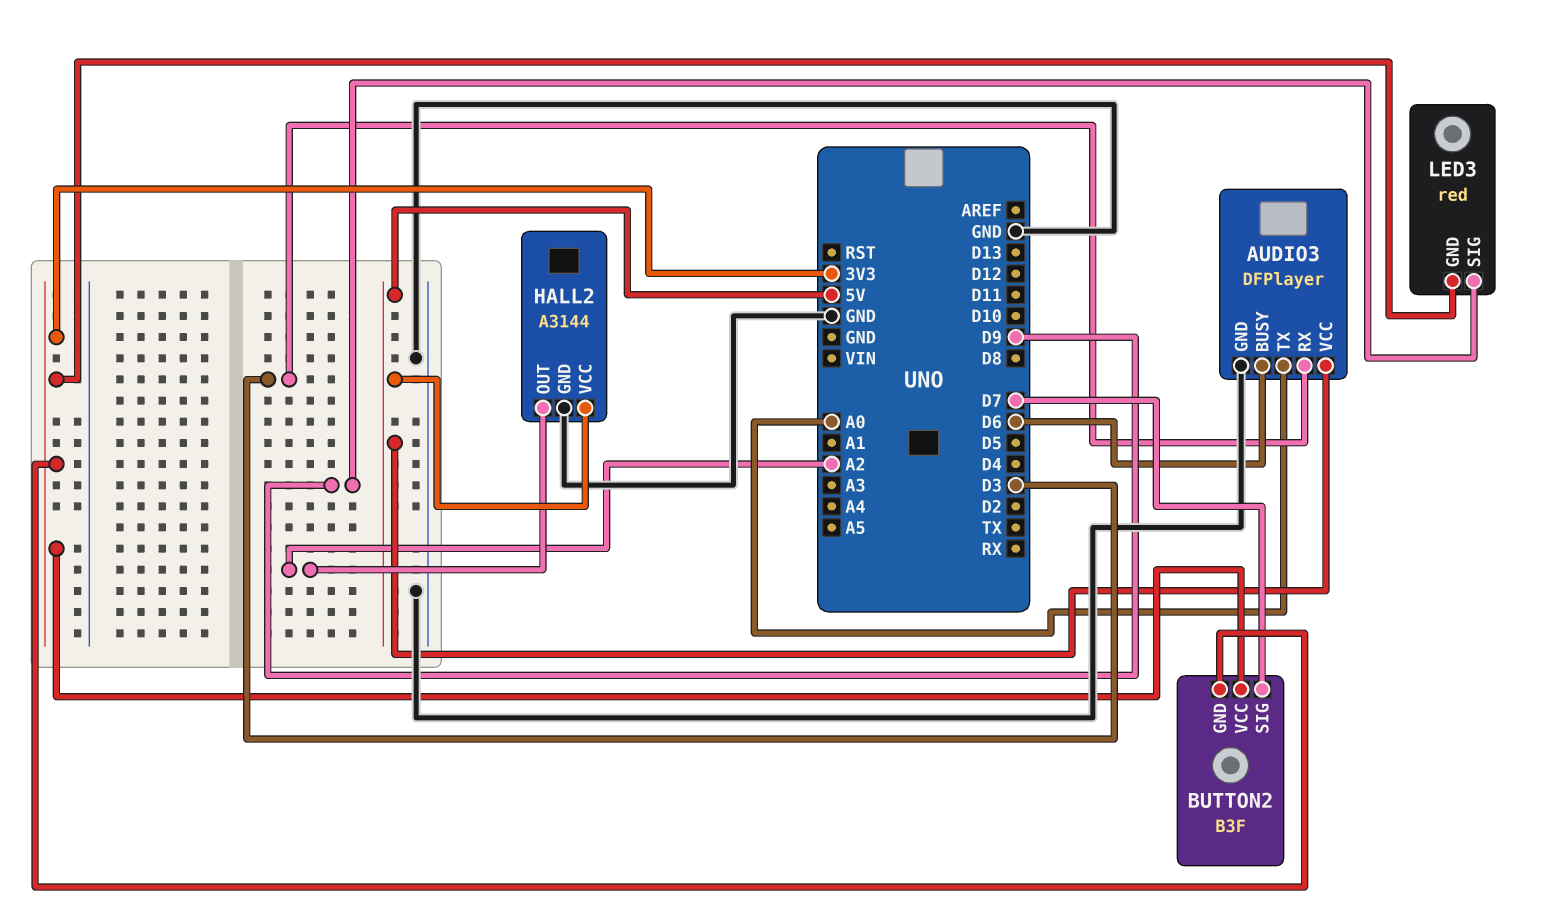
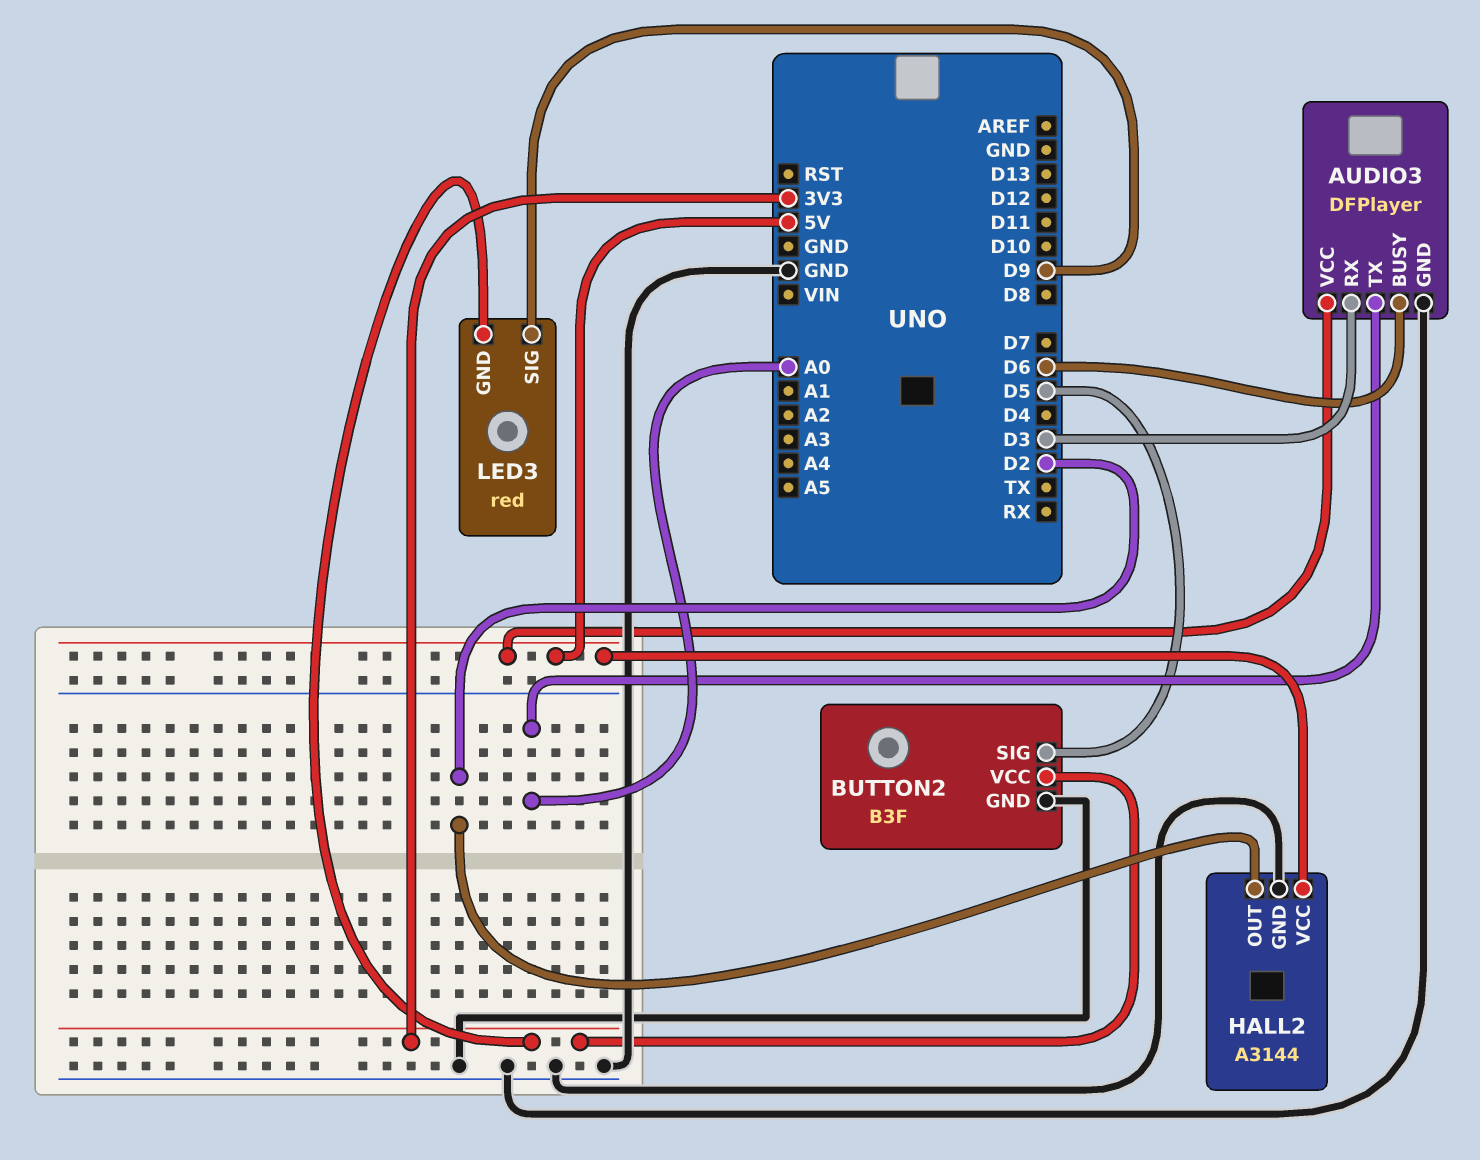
BUTTON2 pin GND: 3V3 -> GND
BUTTON2 pin SIG: D7 -> D5
HALL2 pin OUT: A2 -> D2

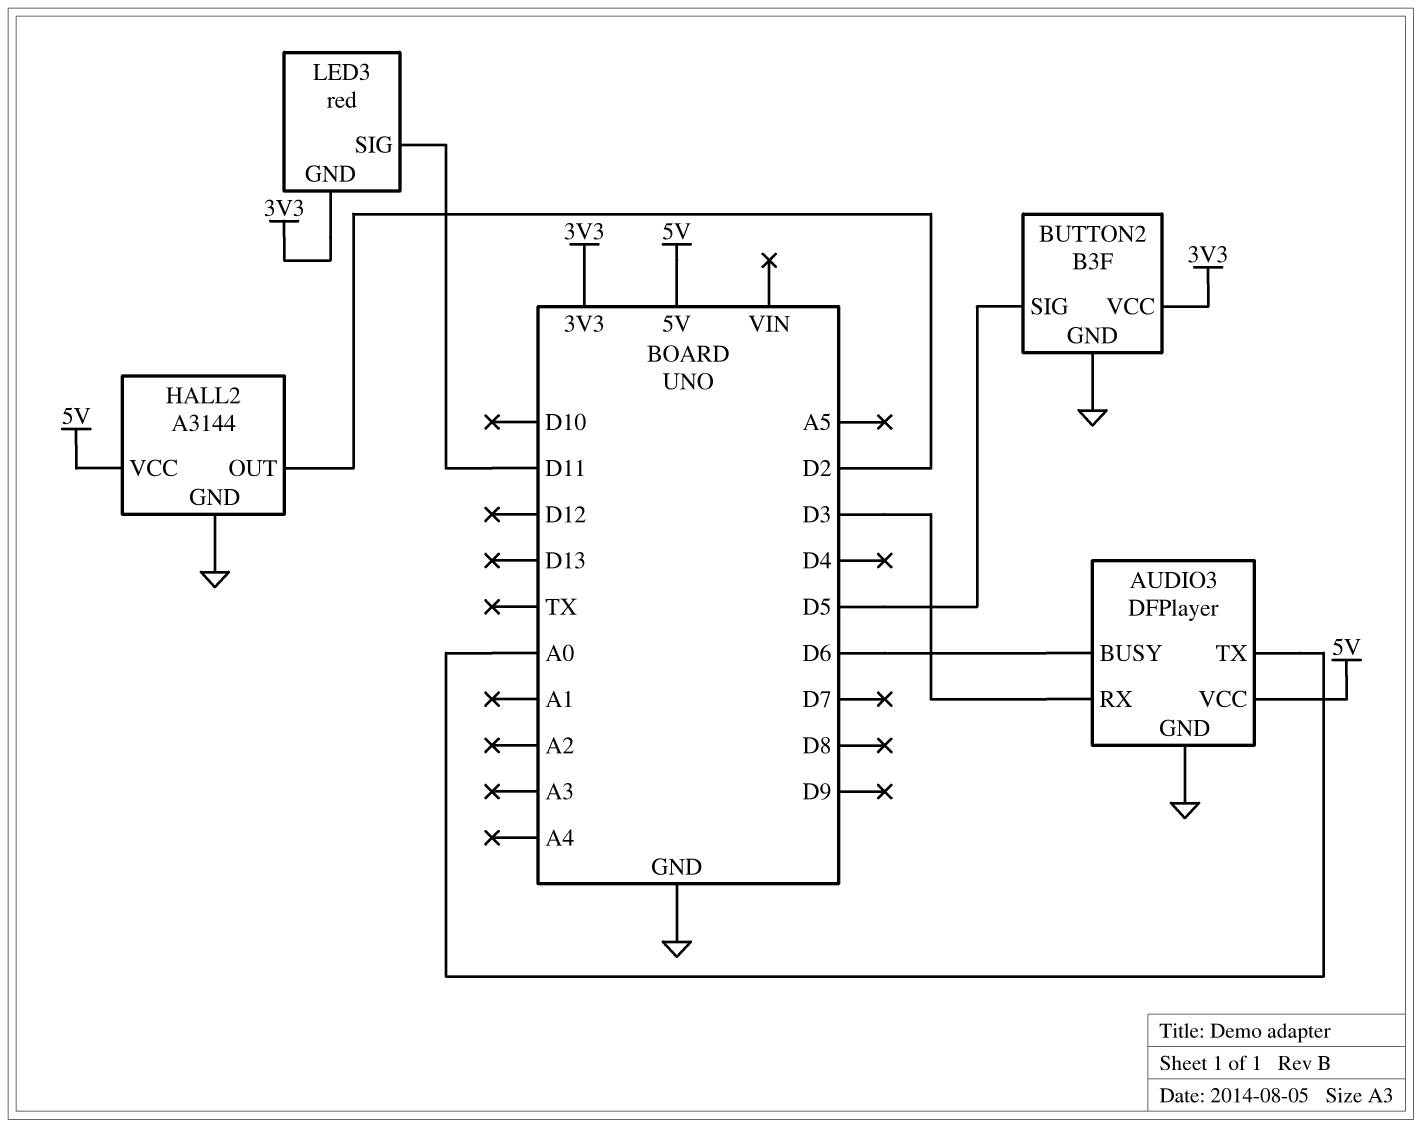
LED3 pin SIG: D9 -> D11

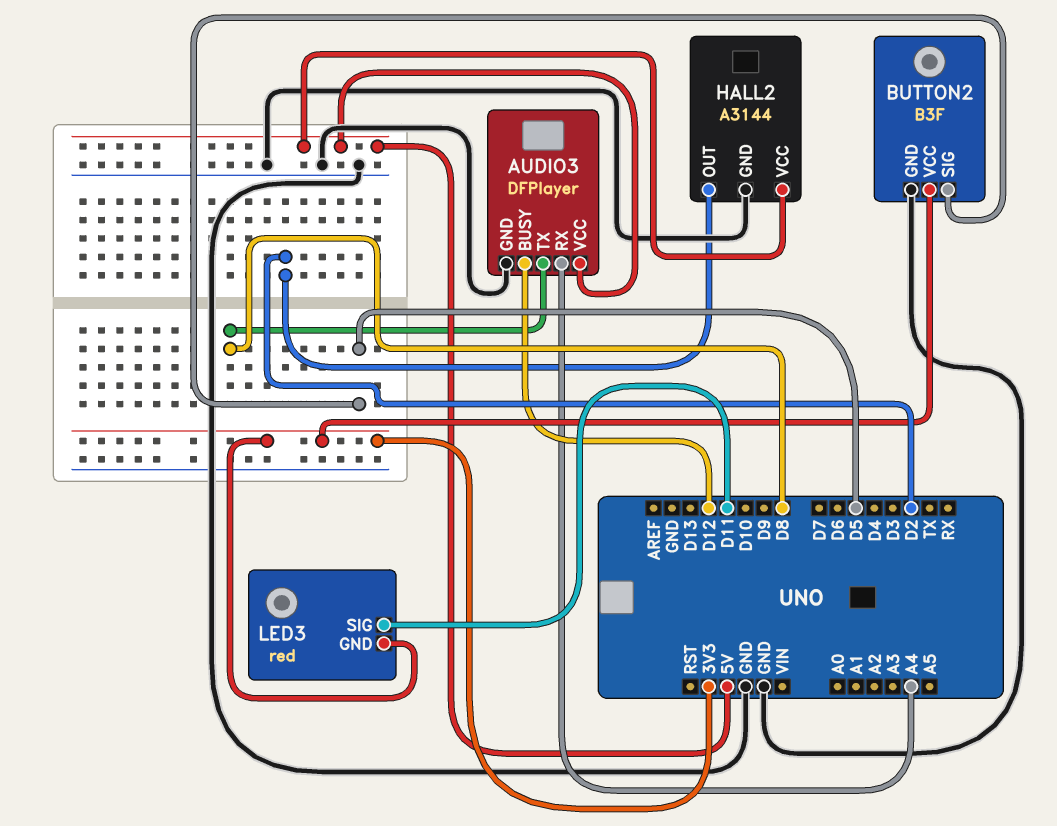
AUDIO3 pin BUSY: D6 -> D12
AUDIO3 pin RX: D3 -> A4
AUDIO3 pin TX: A0 -> D8

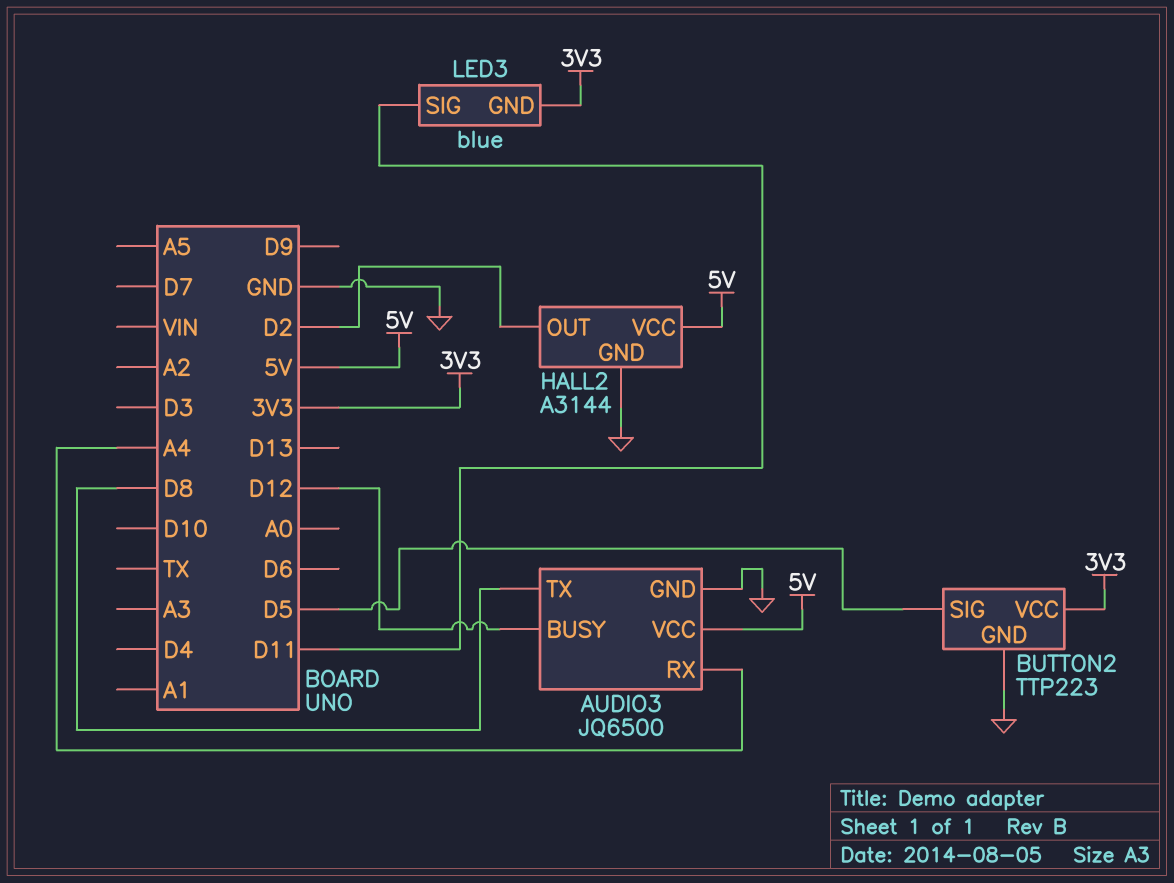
AUDIO3: DFPlayer -> JQ6500
BUTTON2: B3F -> TTP223
LED3: red -> blue

